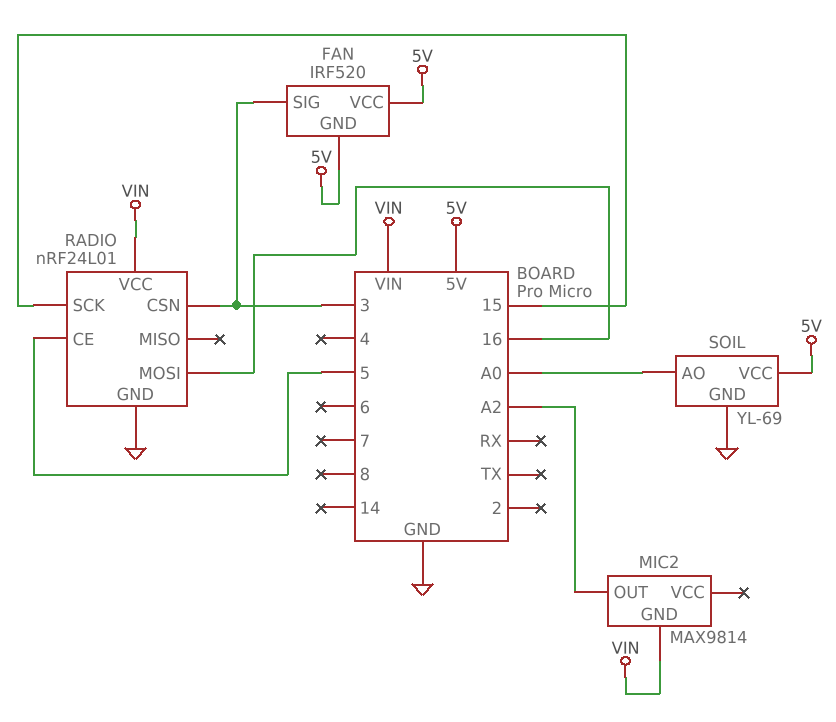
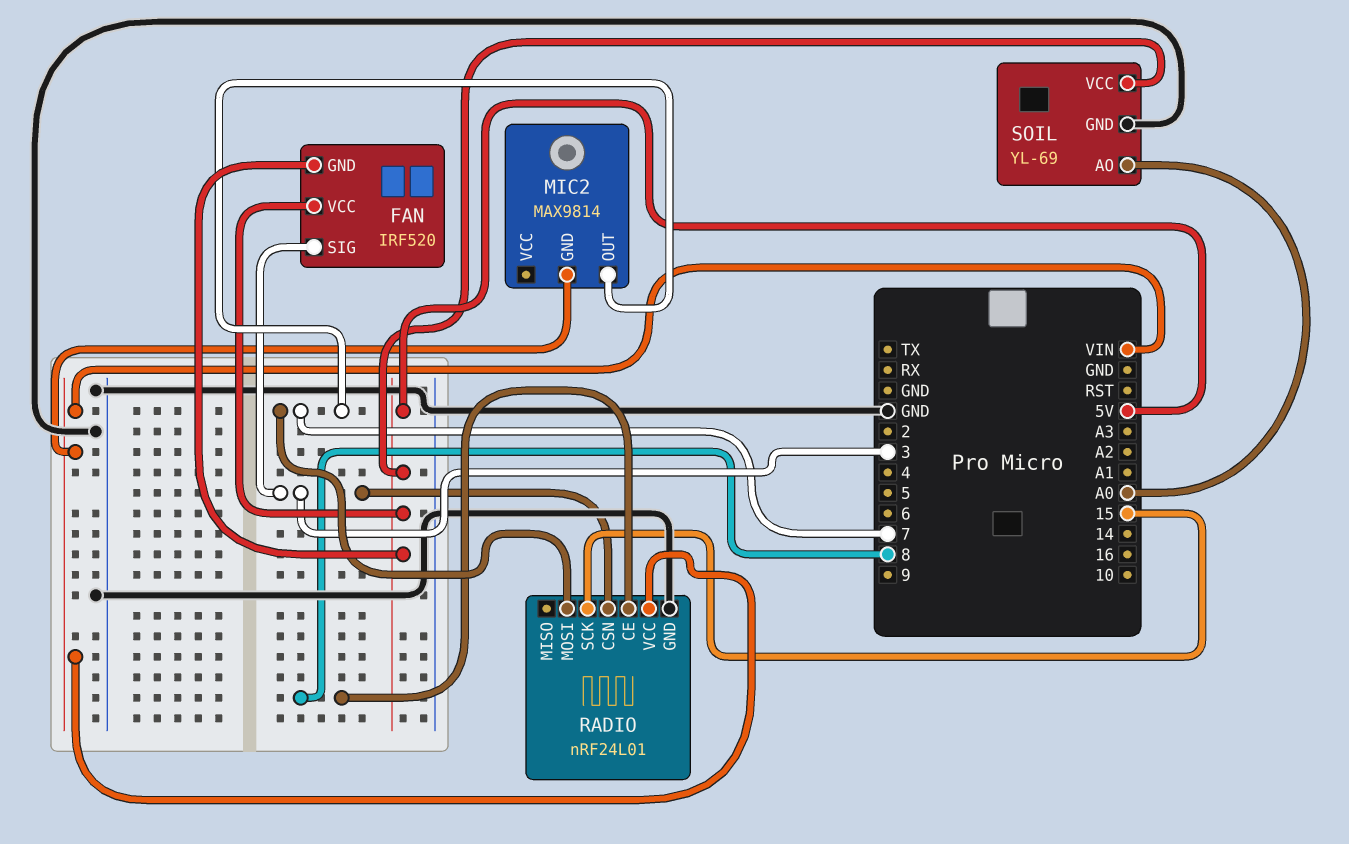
MIC2 pin OUT: A2 -> 7
RADIO pin CE: 5 -> 8
RADIO pin MOSI: 16 -> 7

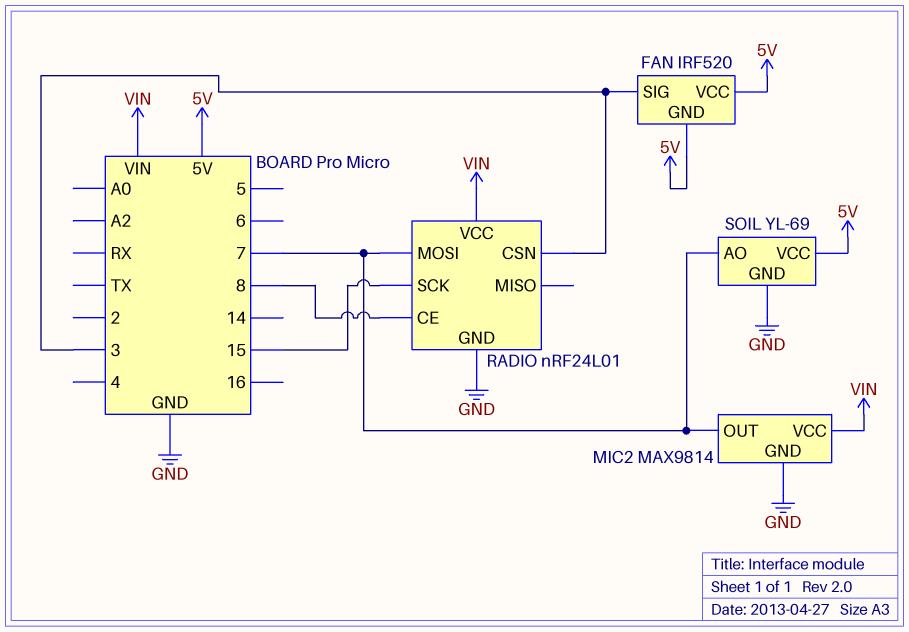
MIC2 pin GND: VIN -> GND
MIC2 pin VCC: none -> VIN
SOIL pin AO: A0 -> 7

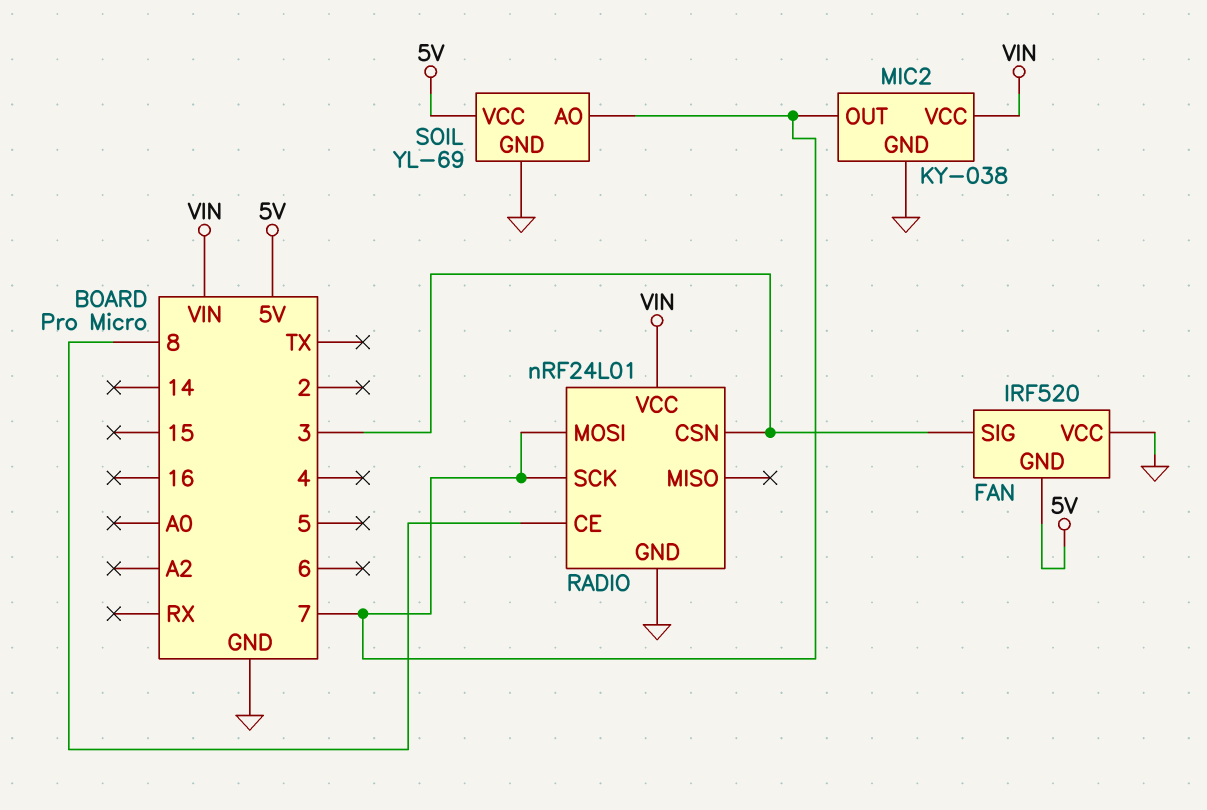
FAN pin VCC: 5V -> GND
MIC2: MAX9814 -> KY-038
RADIO pin SCK: 15 -> 7

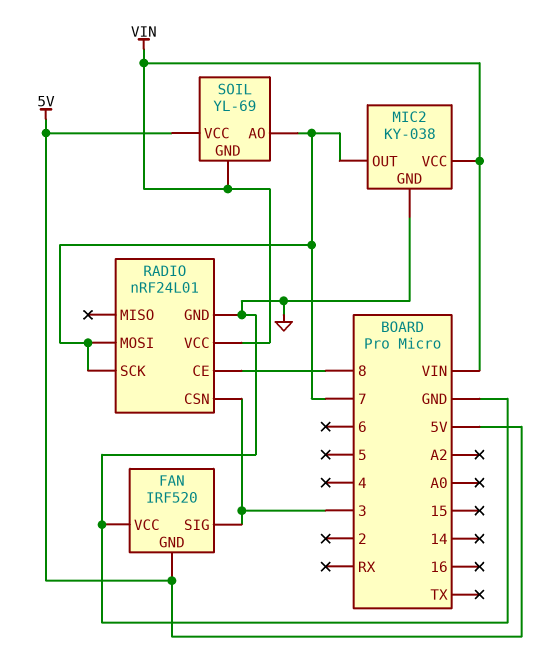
SOIL pin GND: GND -> VIN

